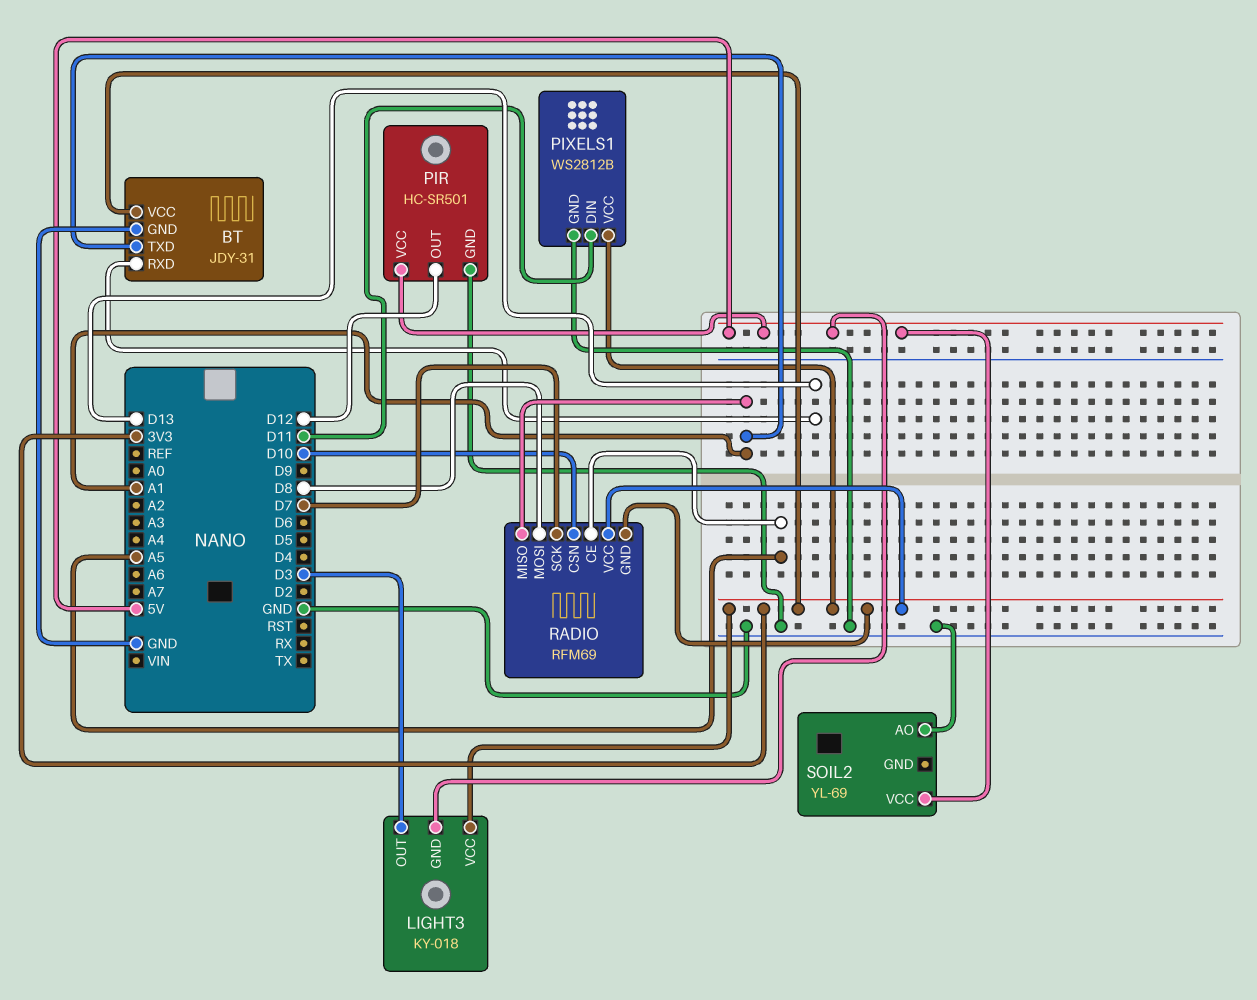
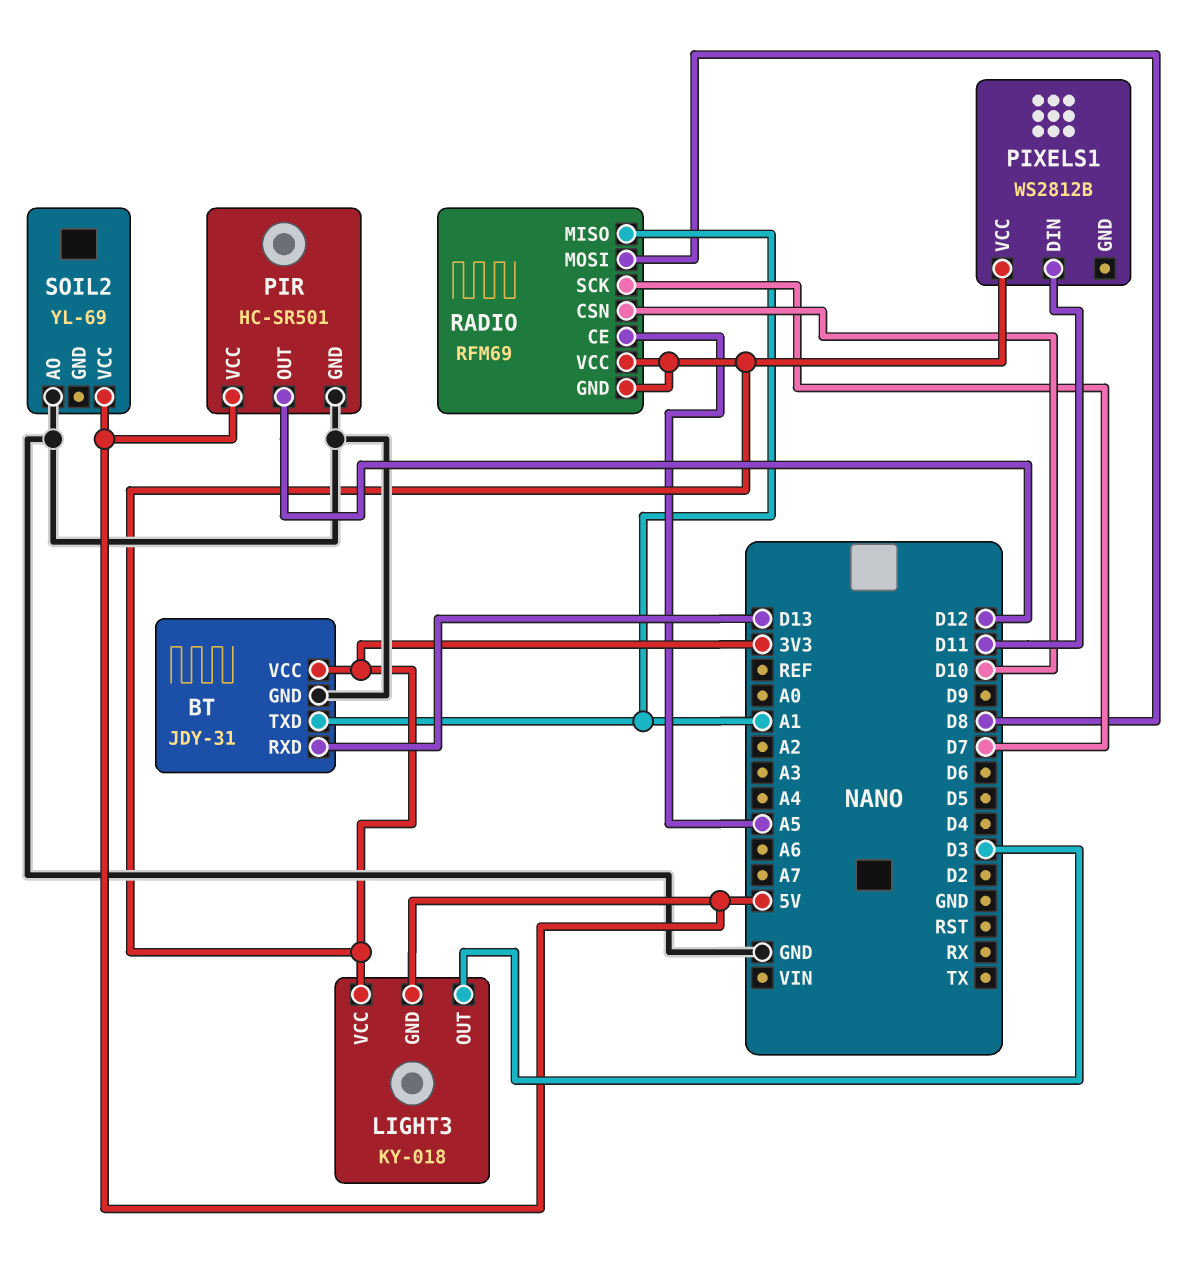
PIXELS1 pin GND: GND -> none

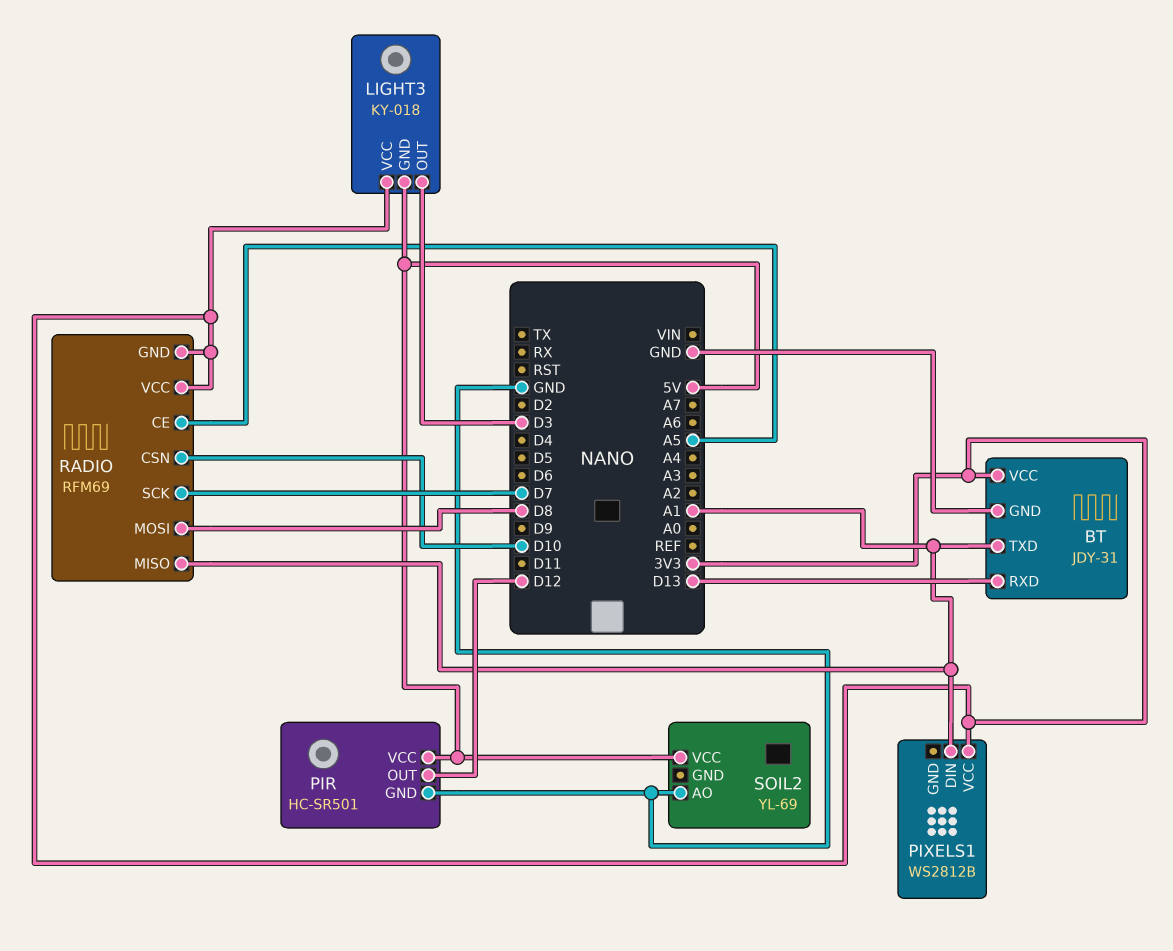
PIXELS1 pin DIN: D11 -> A1

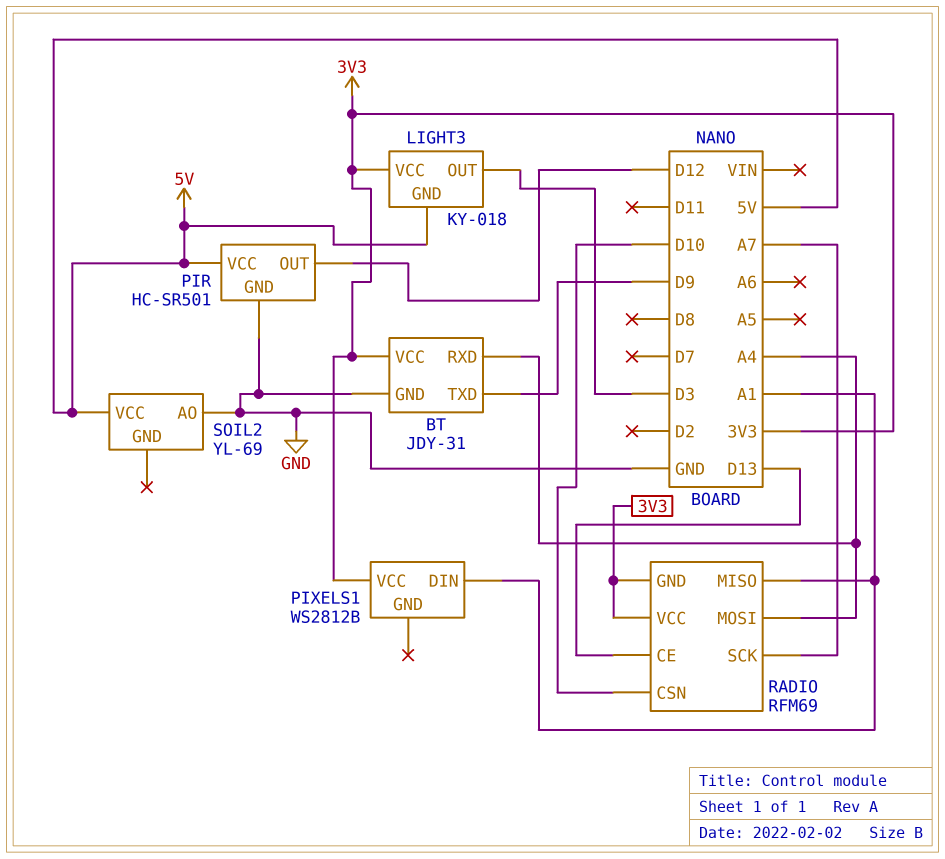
BT pin RXD: D13 -> A4
BT pin TXD: A1 -> D9
RADIO pin CE: A5 -> D13
RADIO pin MOSI: D8 -> A4
RADIO pin SCK: D7 -> A7

